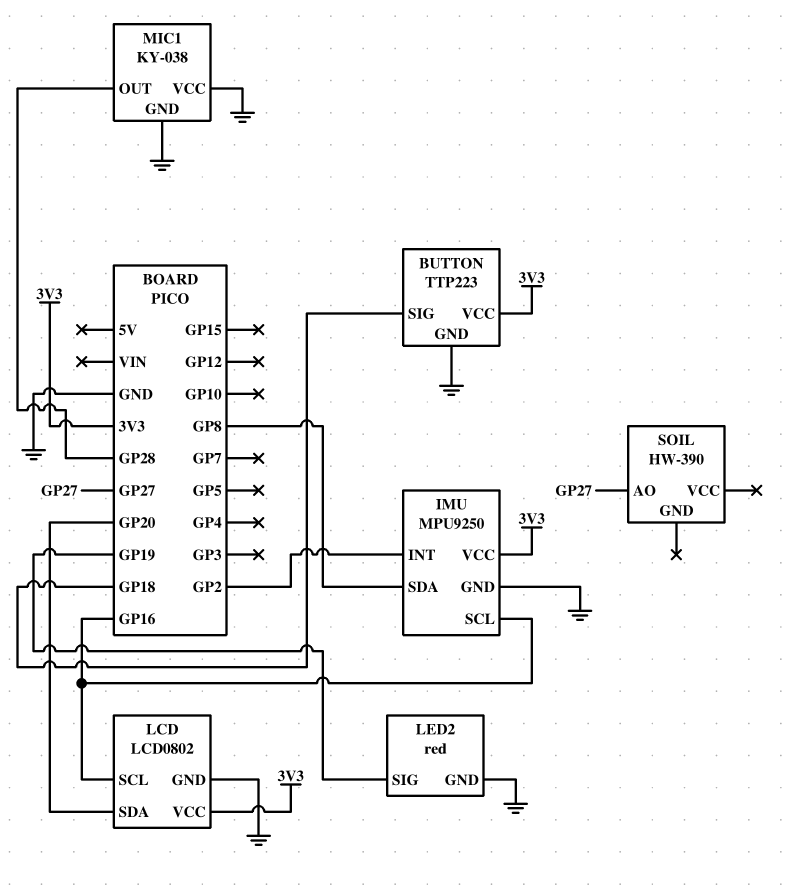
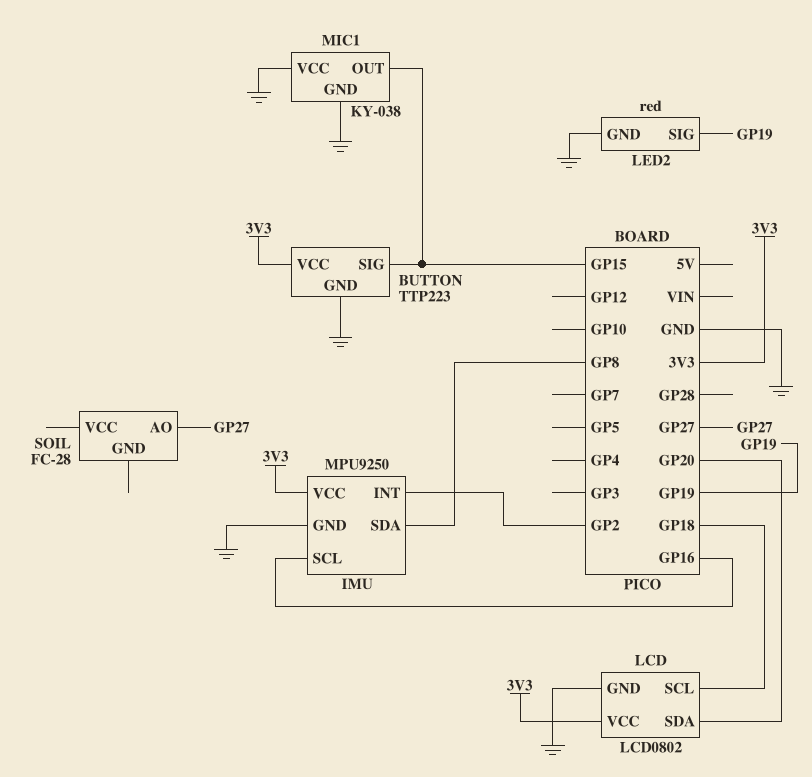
BUTTON pin SIG: GP18 -> GP15
LCD pin SCL: GP16 -> GP18
MIC1 pin OUT: GP28 -> GP15
SOIL: HW-390 -> FC-28

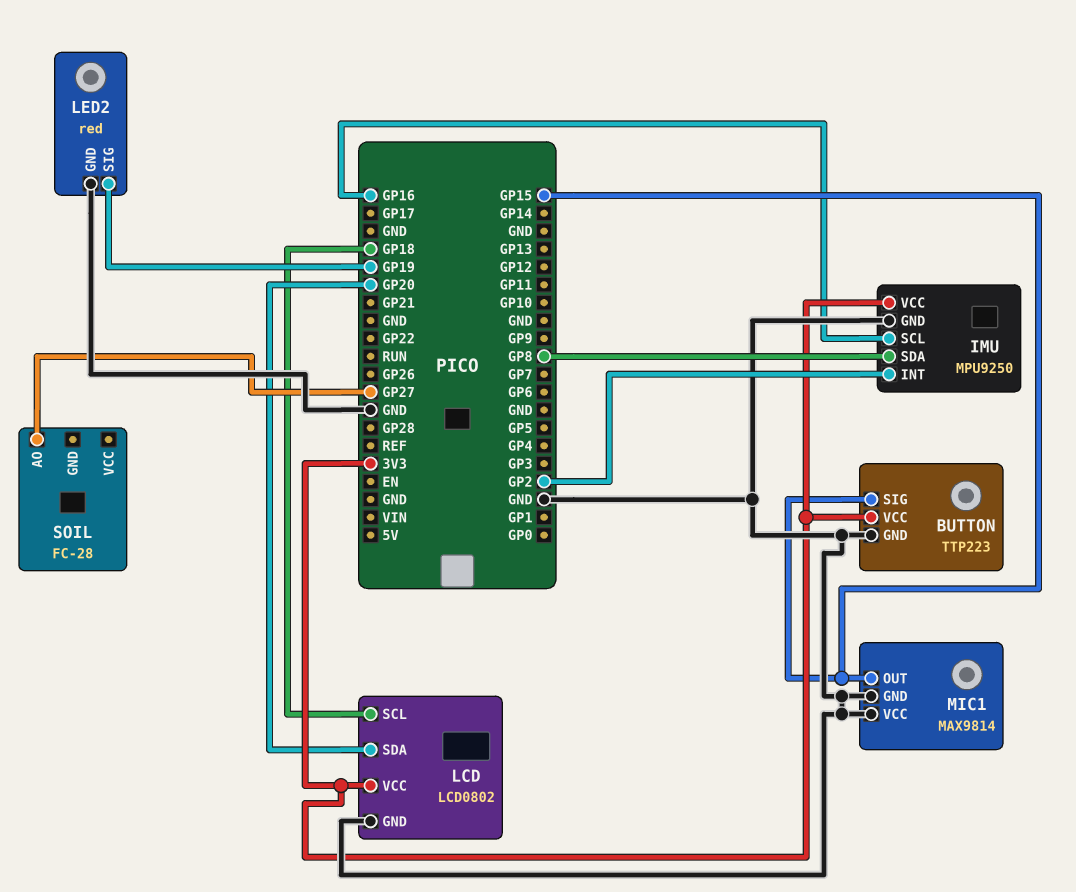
MIC1: KY-038 -> MAX9814

